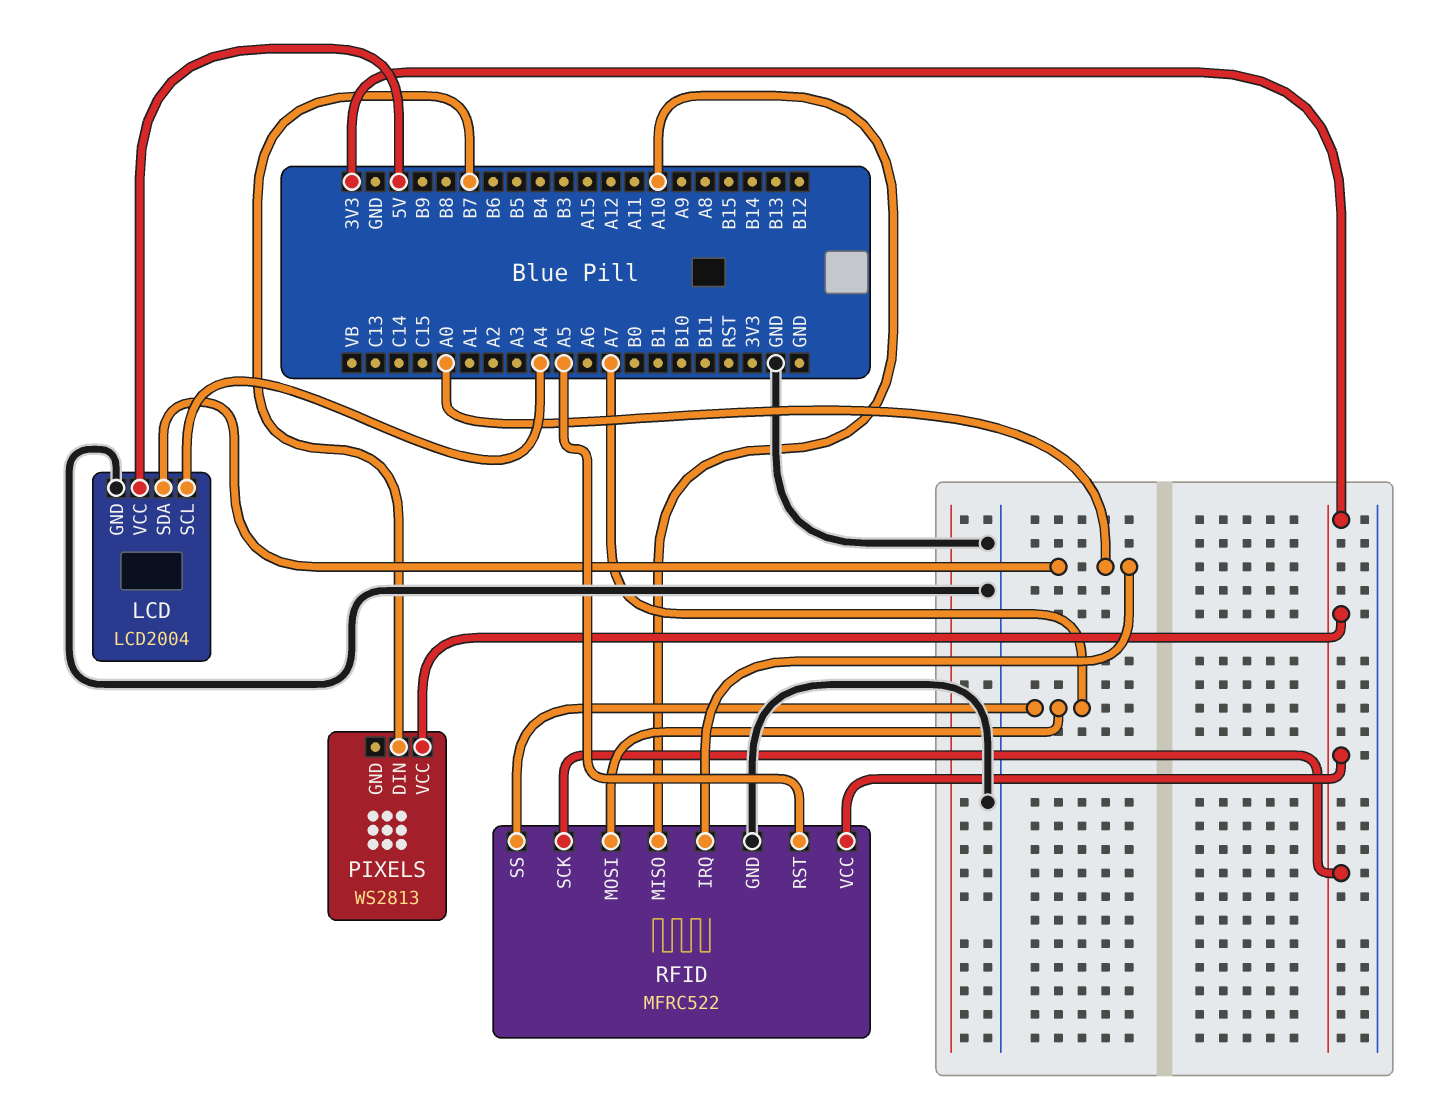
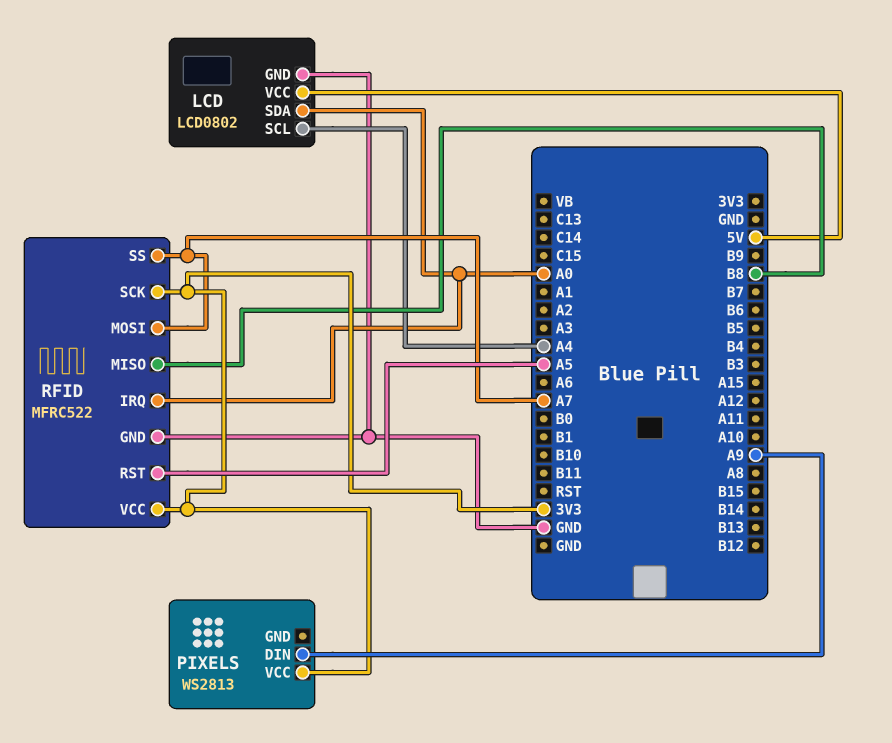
LCD: LCD2004 -> LCD0802
PIXELS pin DIN: B7 -> A9
RFID pin MISO: A10 -> B8

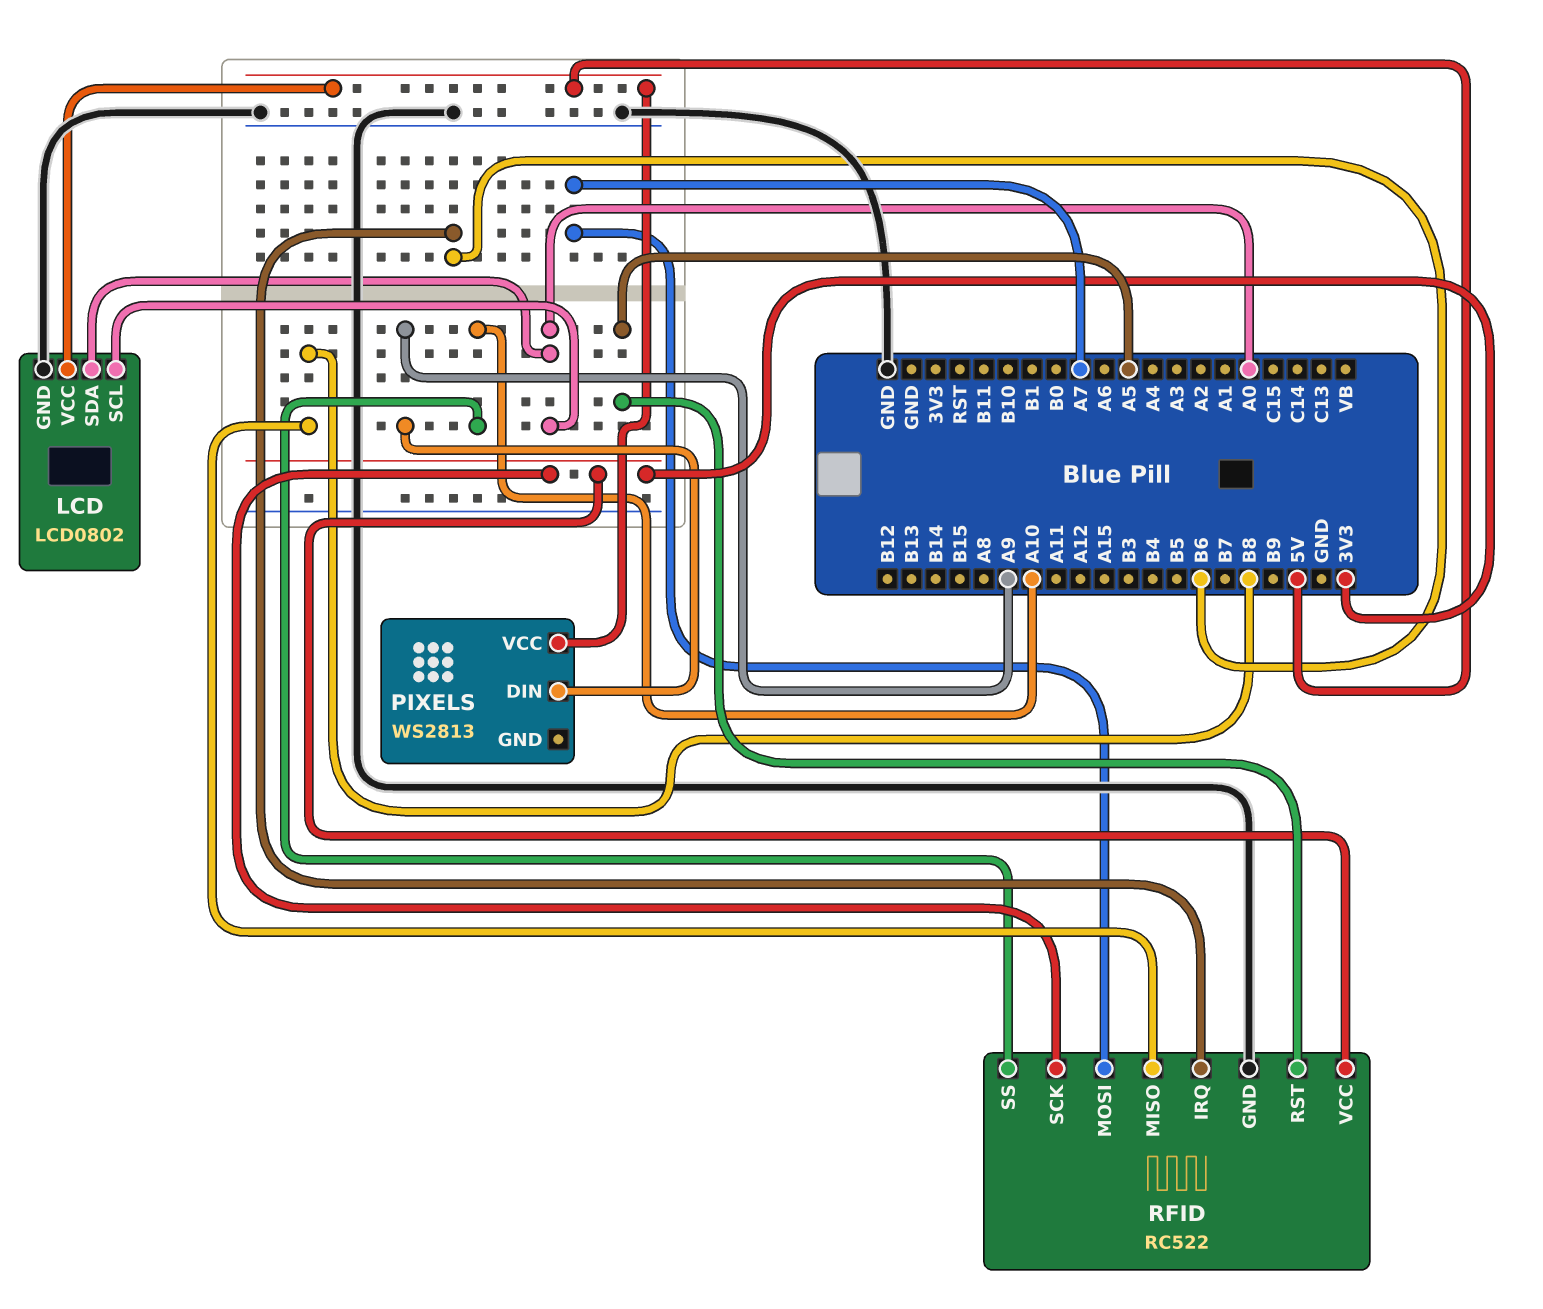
LCD pin SCL: A4 -> A0
PIXELS pin VCC: 3V3 -> 5V
RFID: MFRC522 -> RC522
RFID pin IRQ: A0 -> B6
RFID pin SS: A7 -> A10

